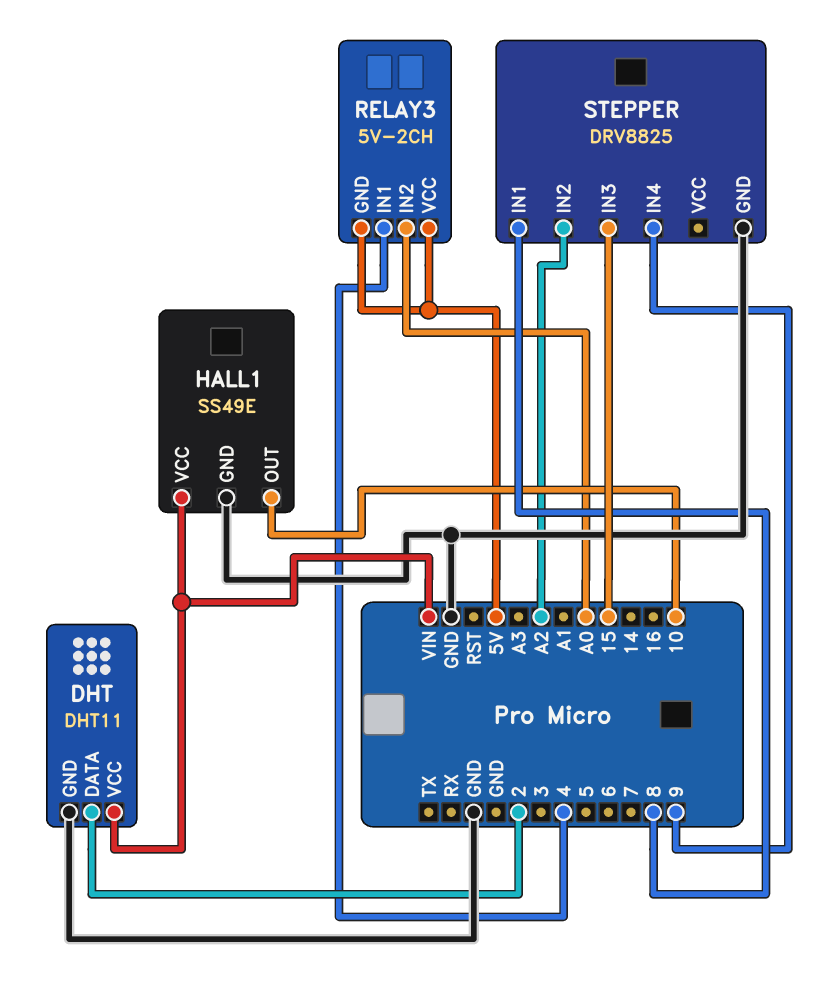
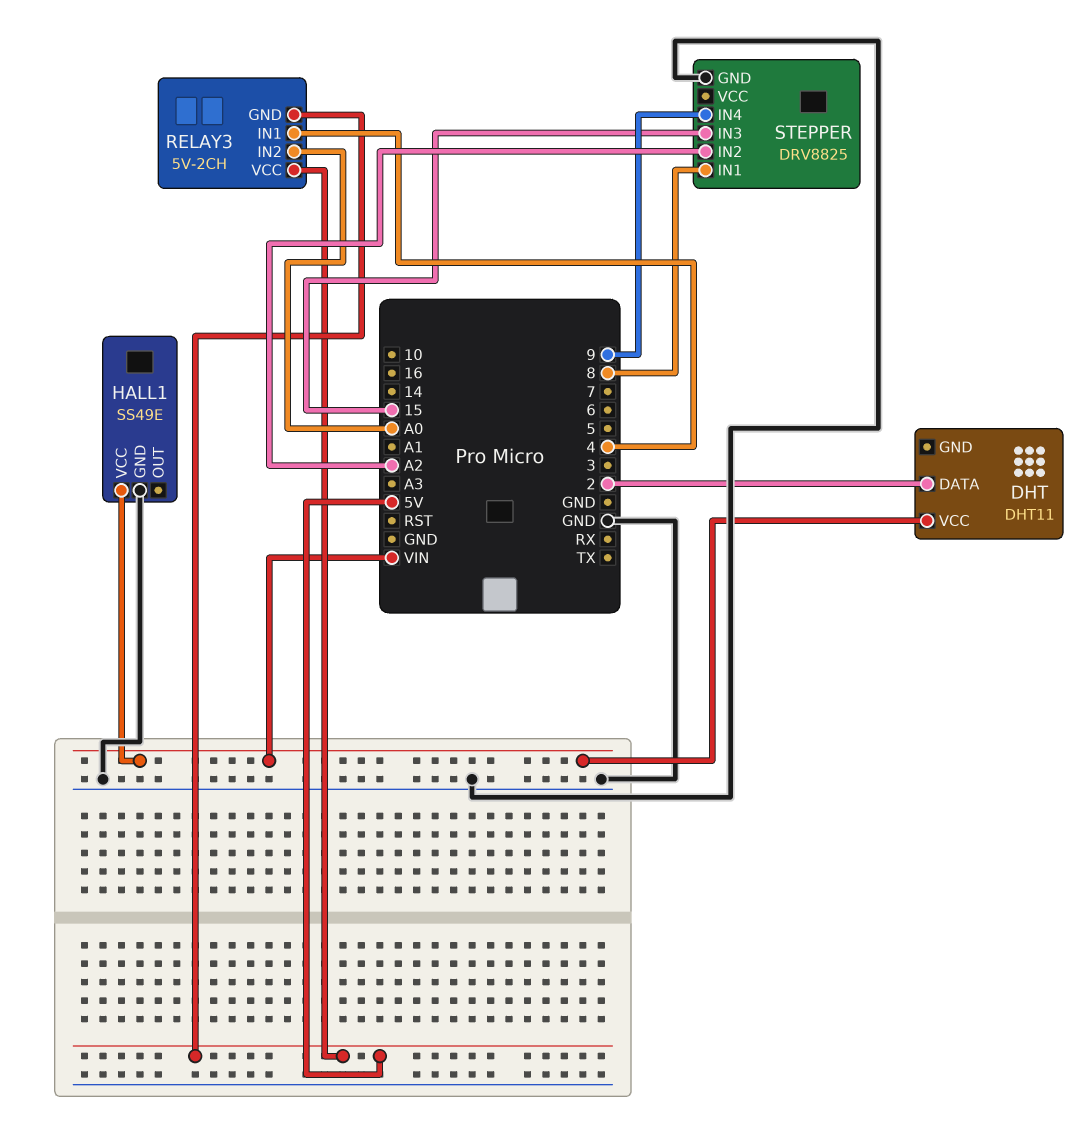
DHT pin GND: GND -> none
HALL1 pin OUT: 10 -> none

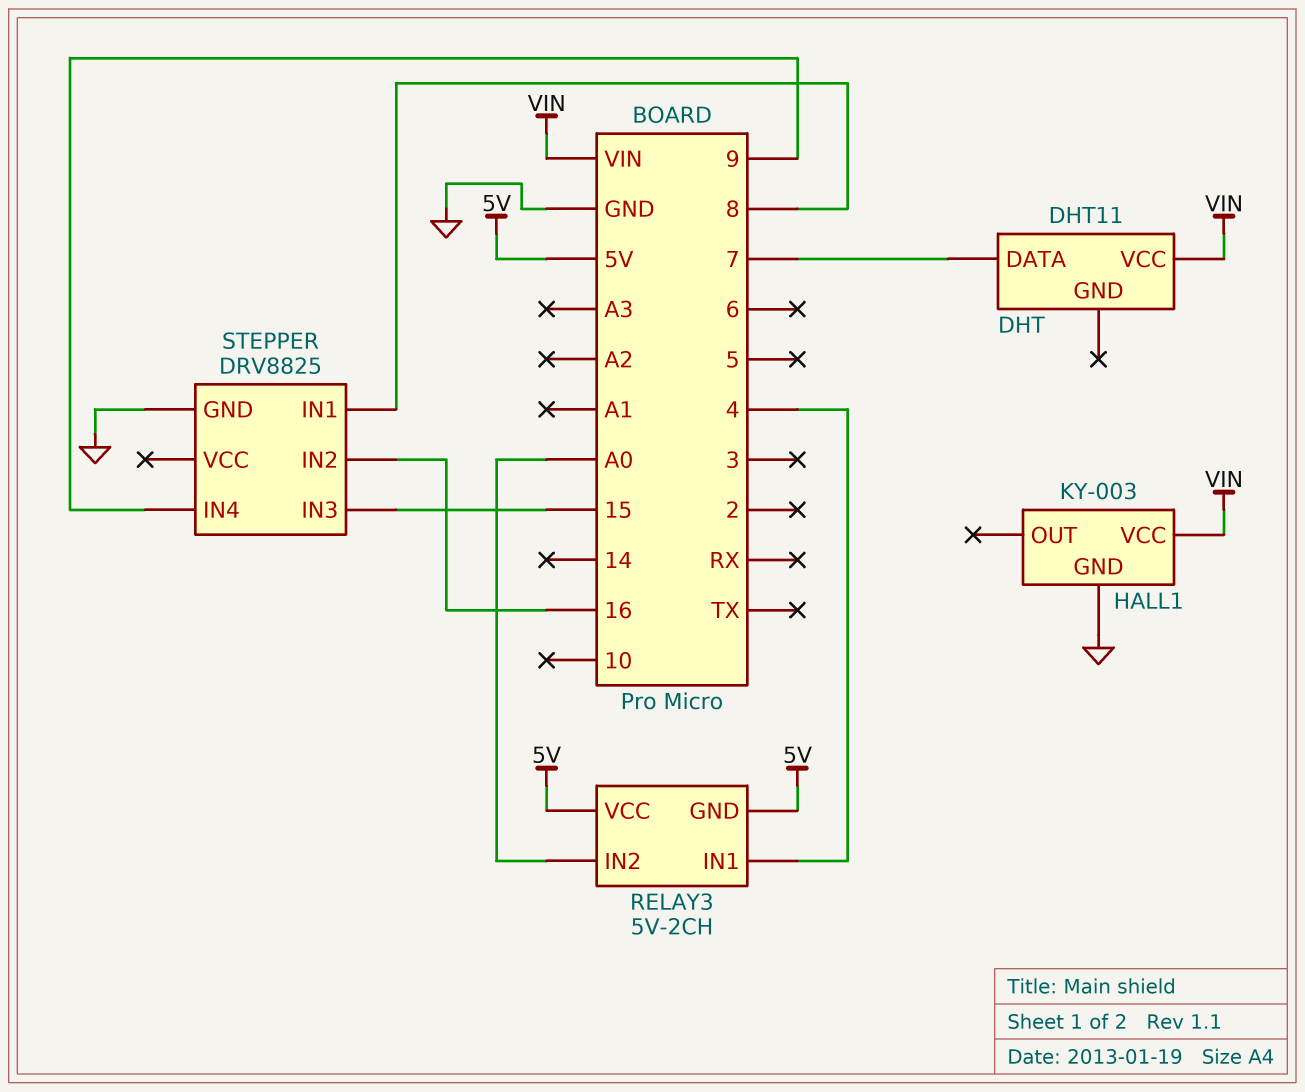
DHT pin DATA: 2 -> 7
HALL1: SS49E -> KY-003
STEPPER pin IN2: A2 -> 16

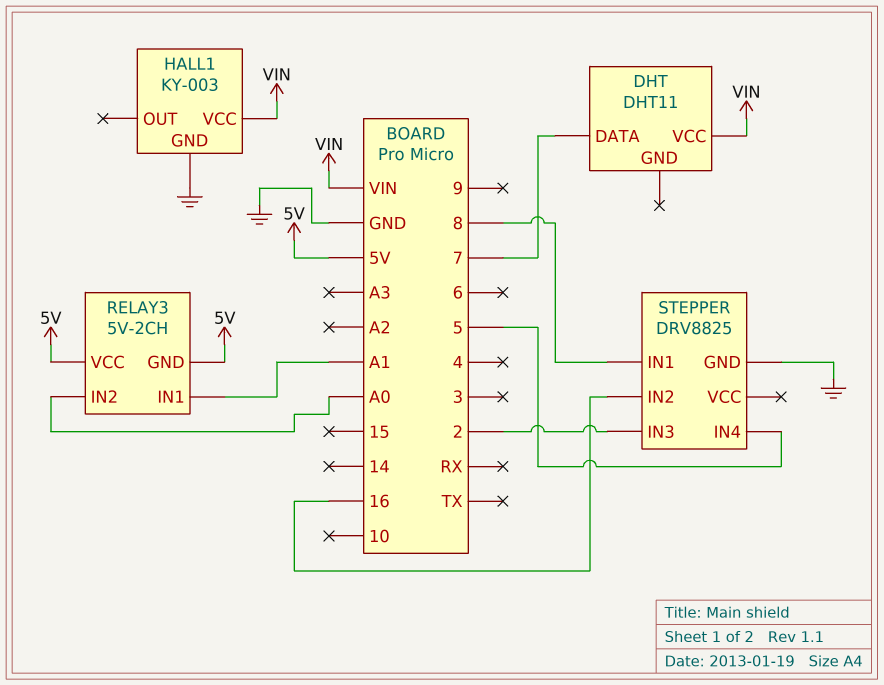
RELAY3 pin IN1: 4 -> A1
STEPPER pin IN3: 15 -> 2
STEPPER pin IN4: 9 -> 5

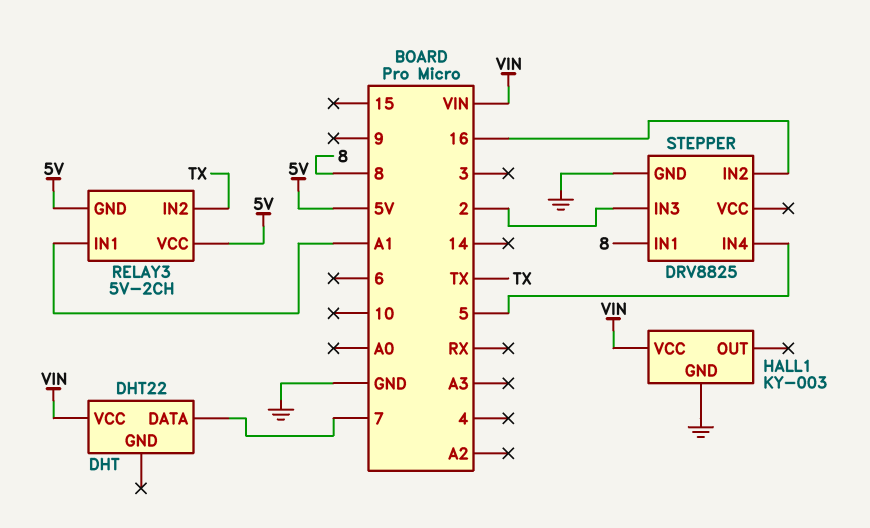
DHT: DHT11 -> DHT22
RELAY3 pin IN2: A0 -> TX

